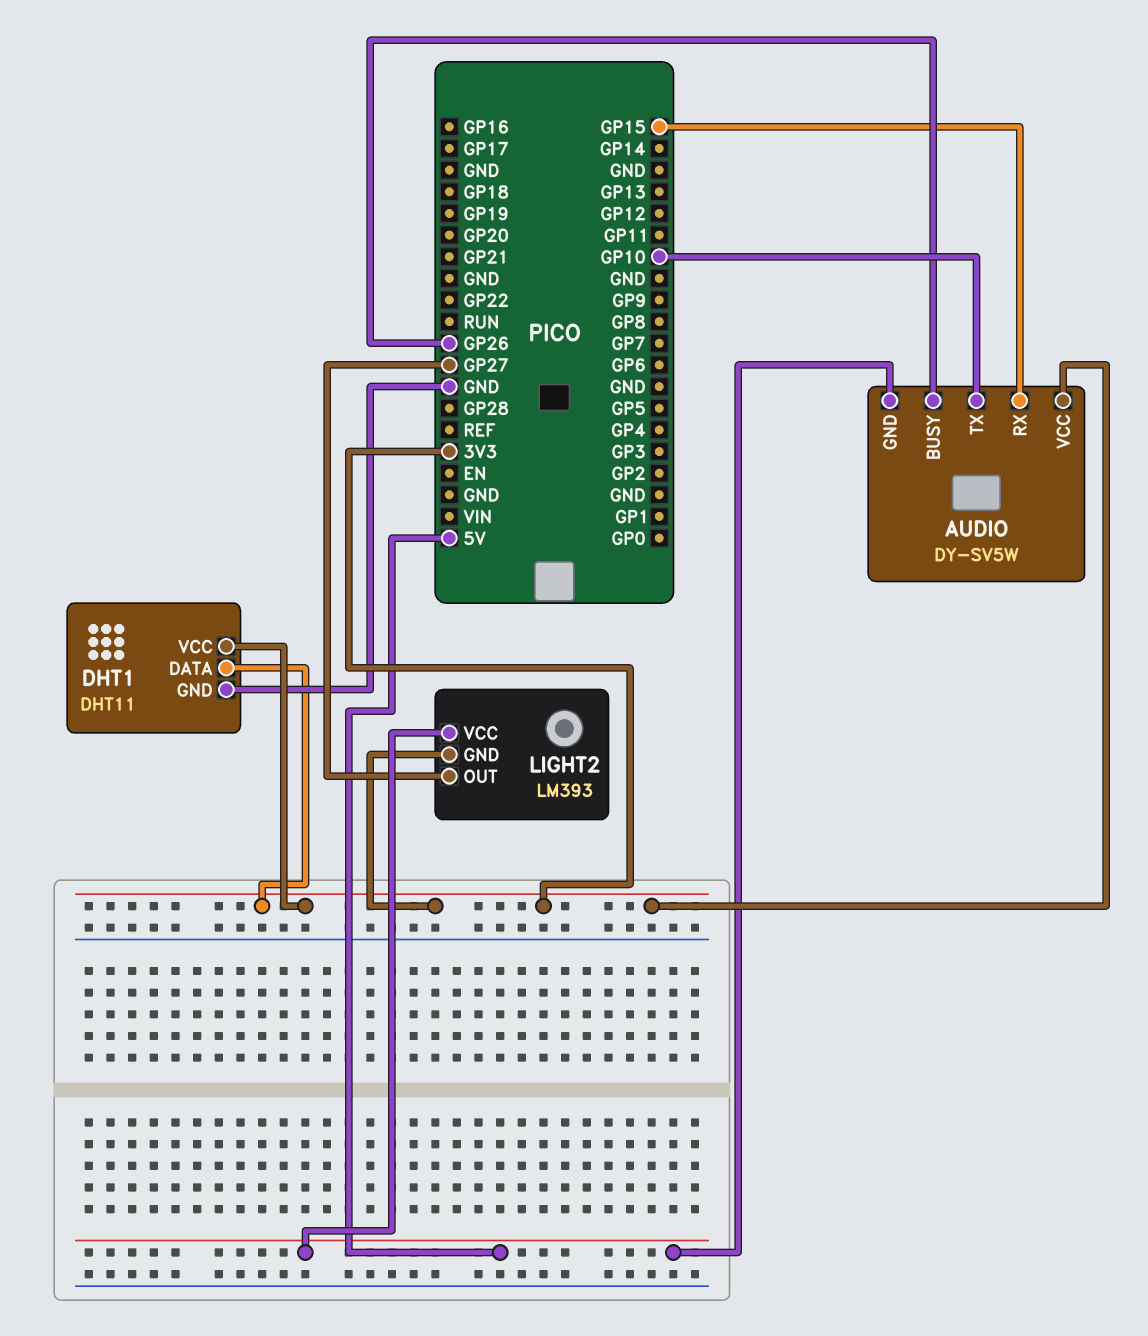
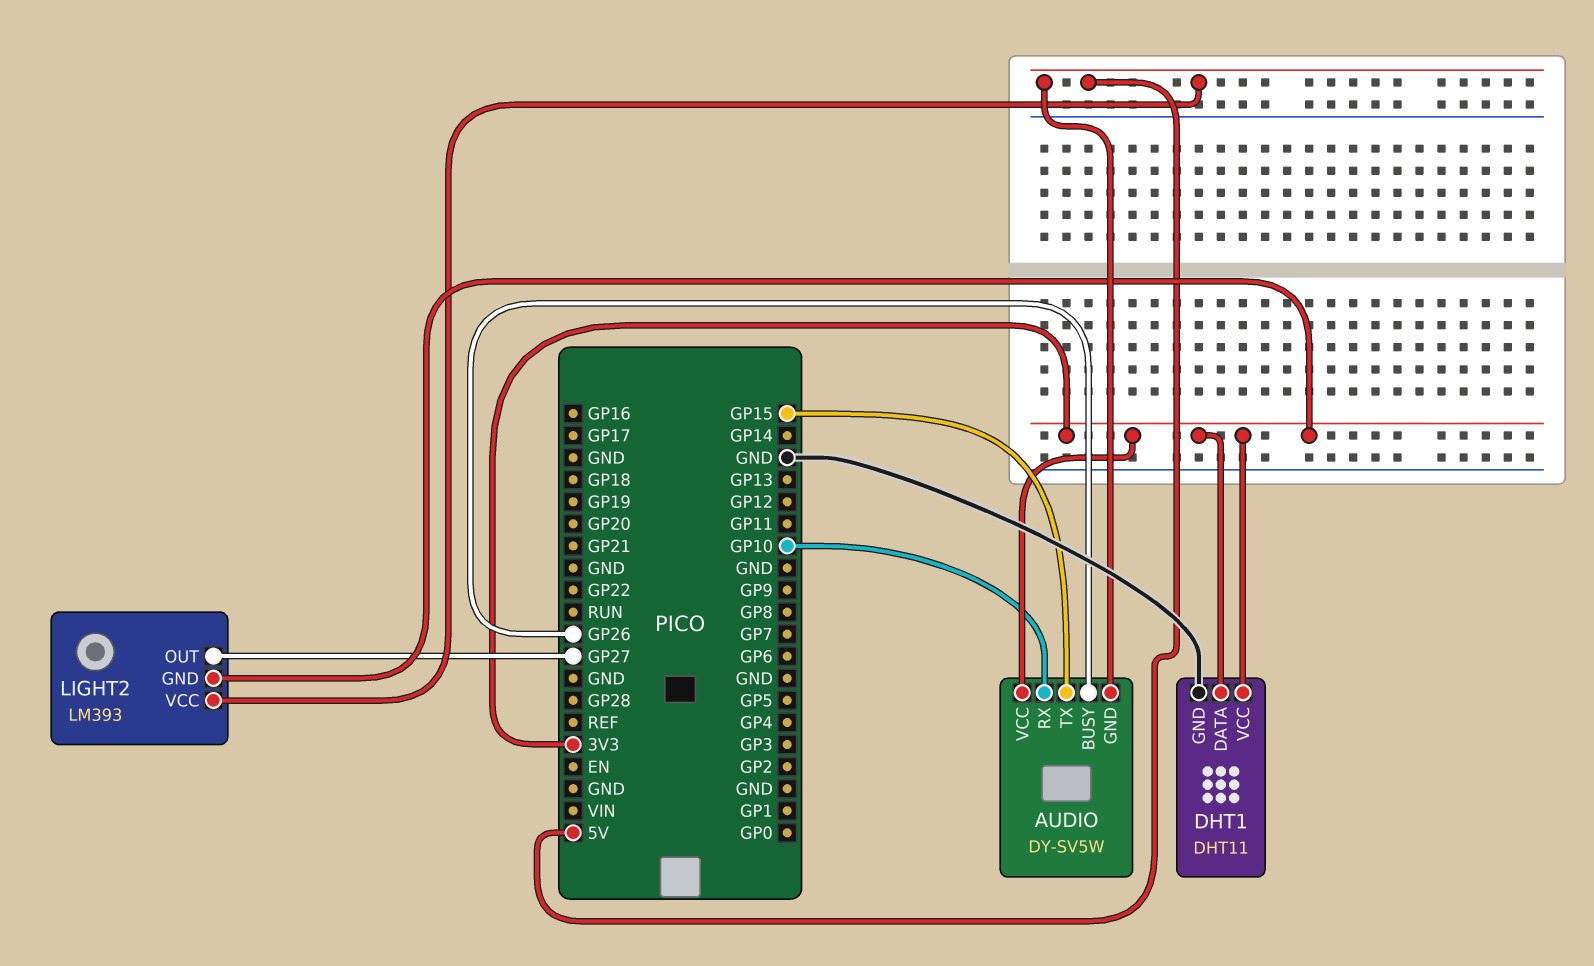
AUDIO pin RX: GP15 -> GP10
AUDIO pin TX: GP10 -> GP15

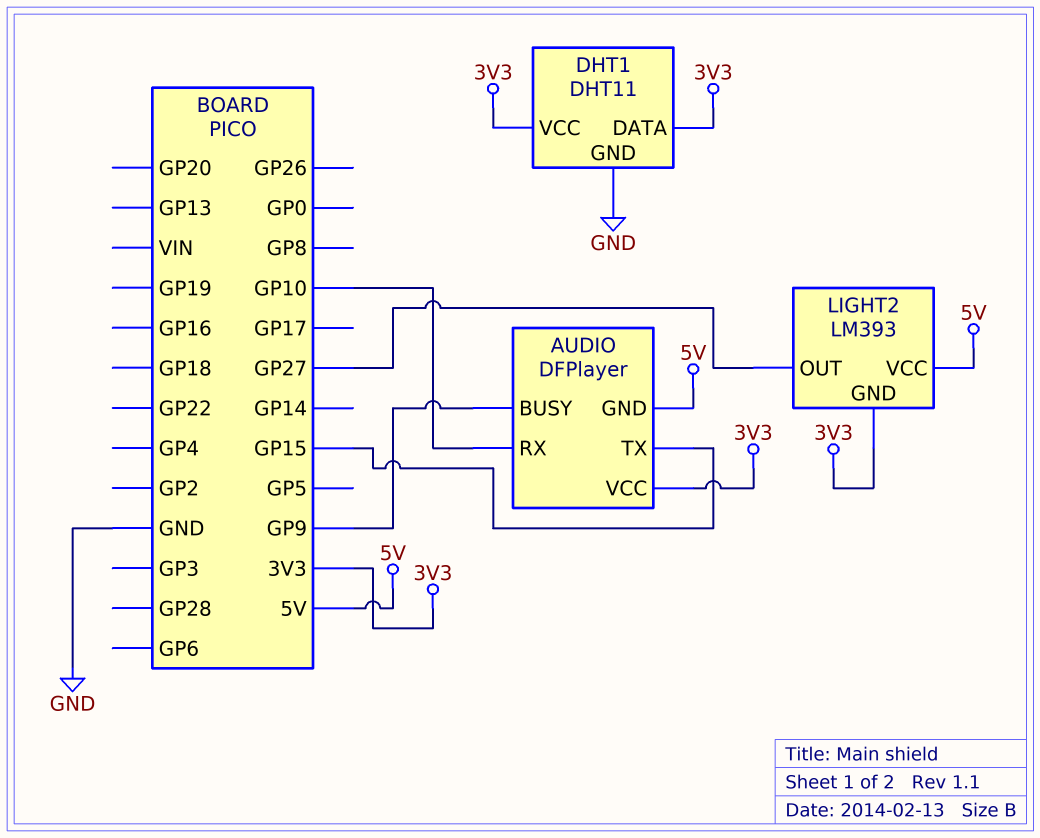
AUDIO: DY-SV5W -> DFPlayer
AUDIO pin BUSY: GP26 -> GP9

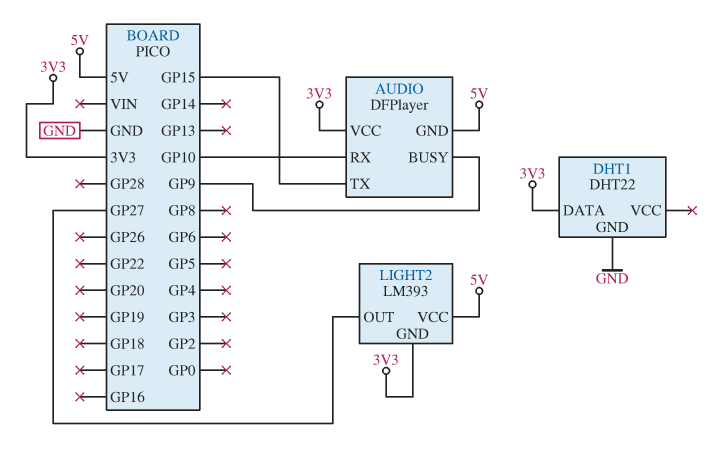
DHT1: DHT11 -> DHT22
DHT1 pin VCC: 3V3 -> none

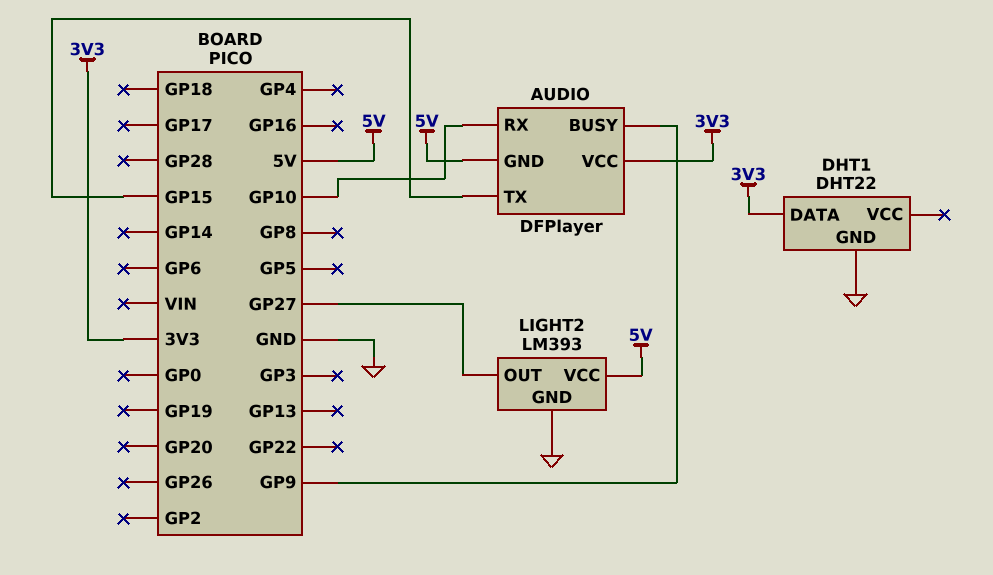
LIGHT2 pin GND: 3V3 -> GND

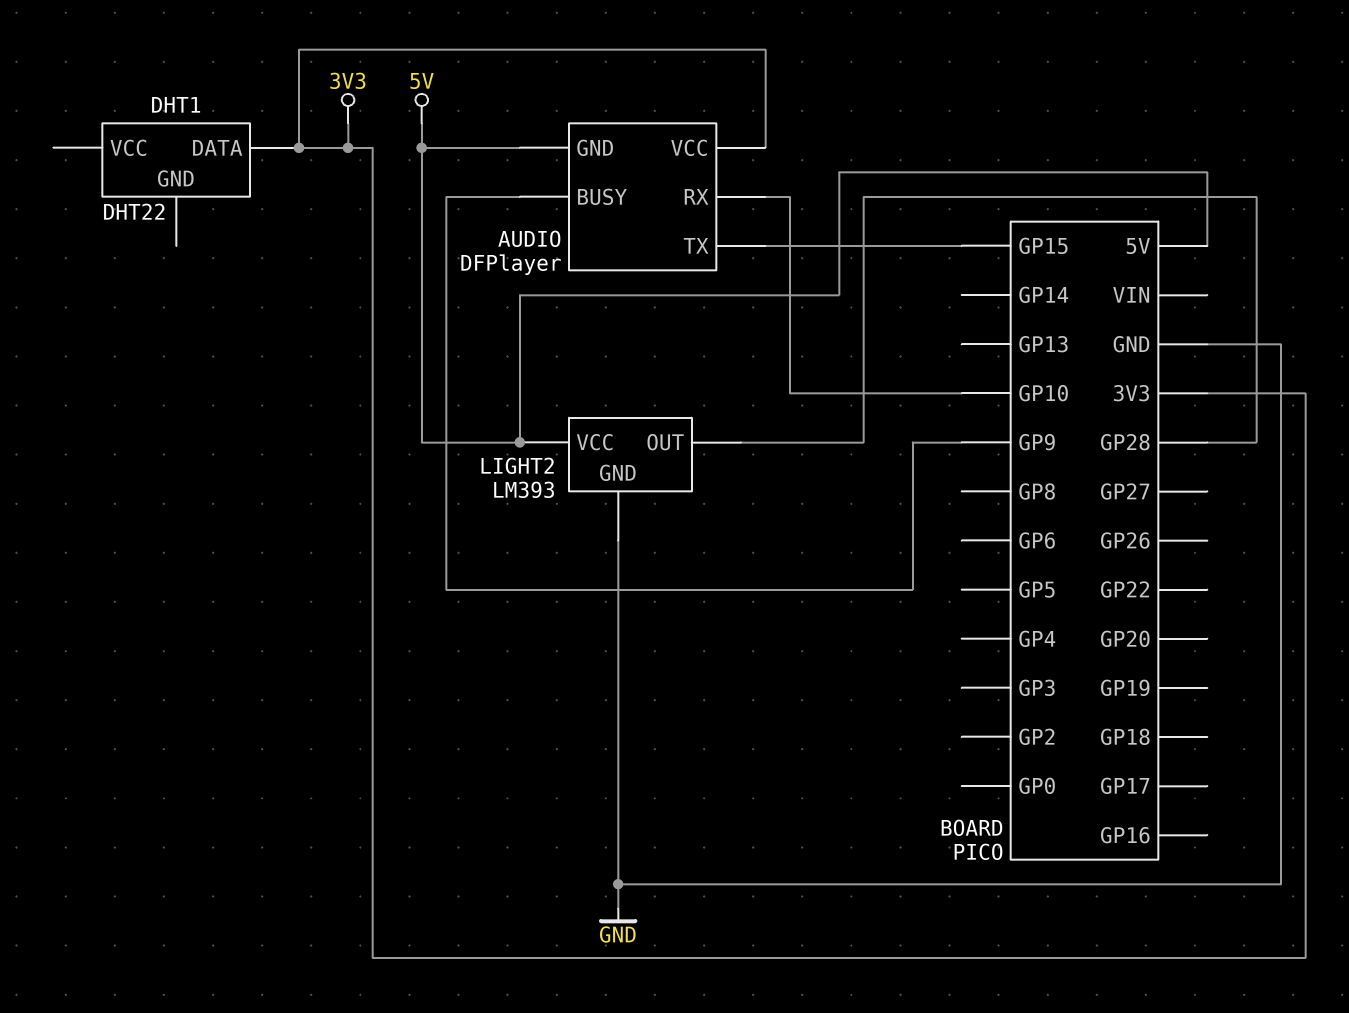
DHT1 pin GND: GND -> none
LIGHT2 pin OUT: GP27 -> GP28

